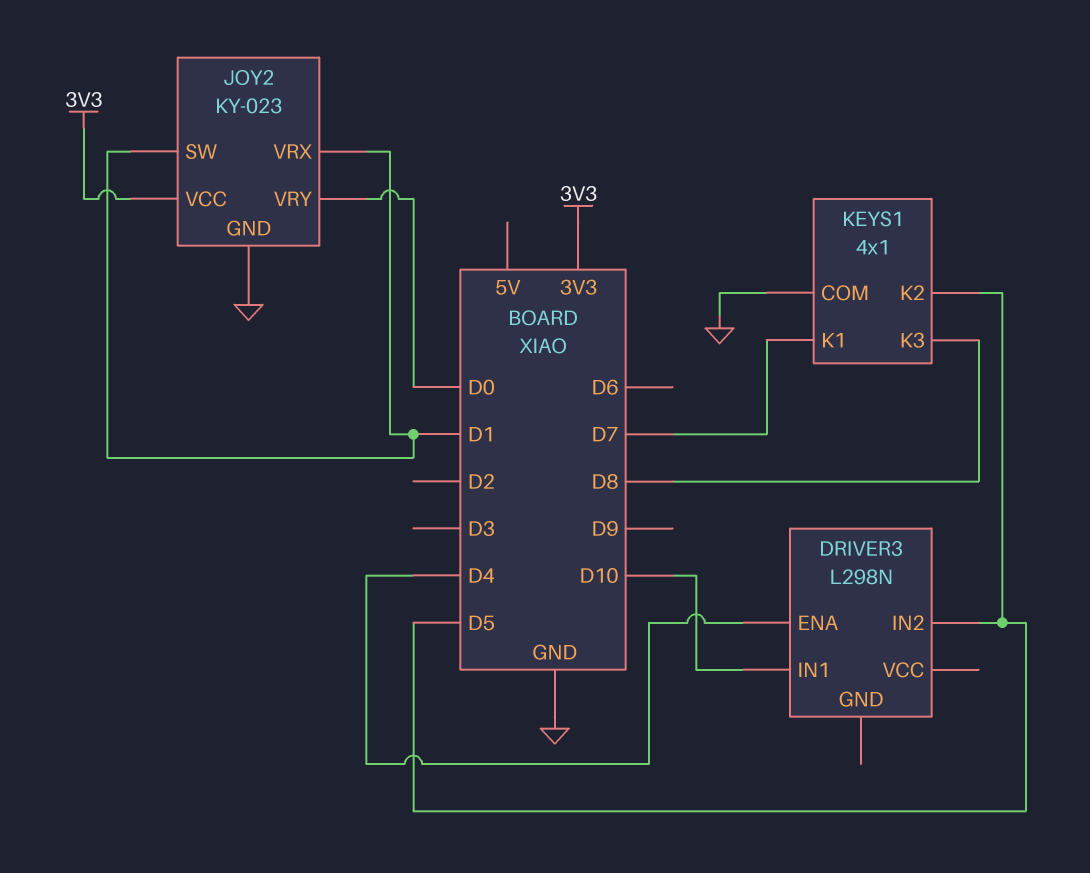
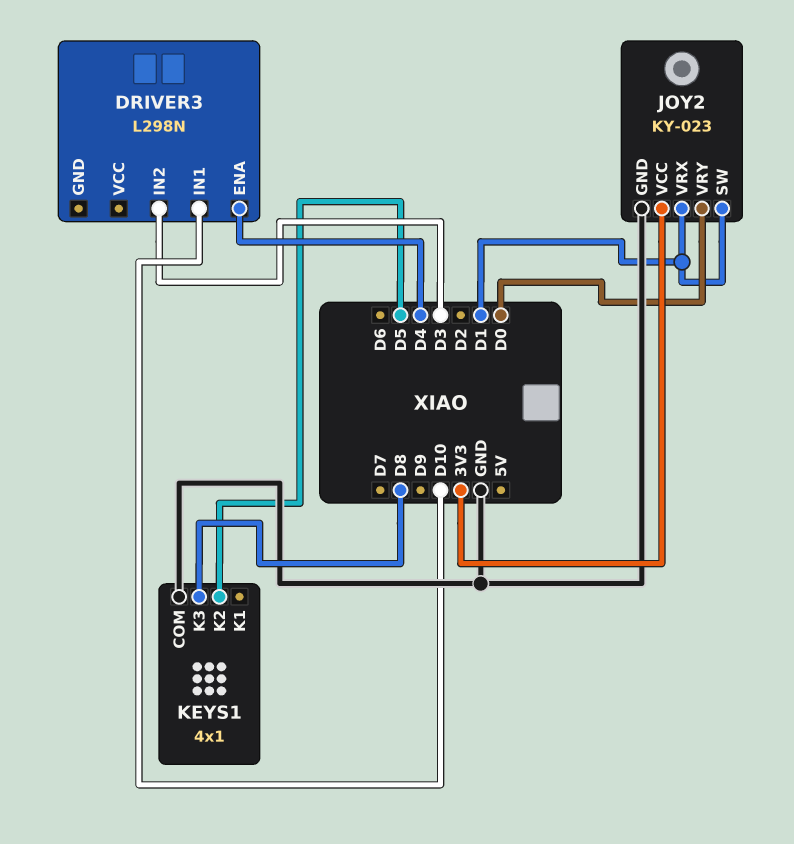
DRIVER3 pin IN2: D5 -> D3
KEYS1 pin K1: D7 -> none

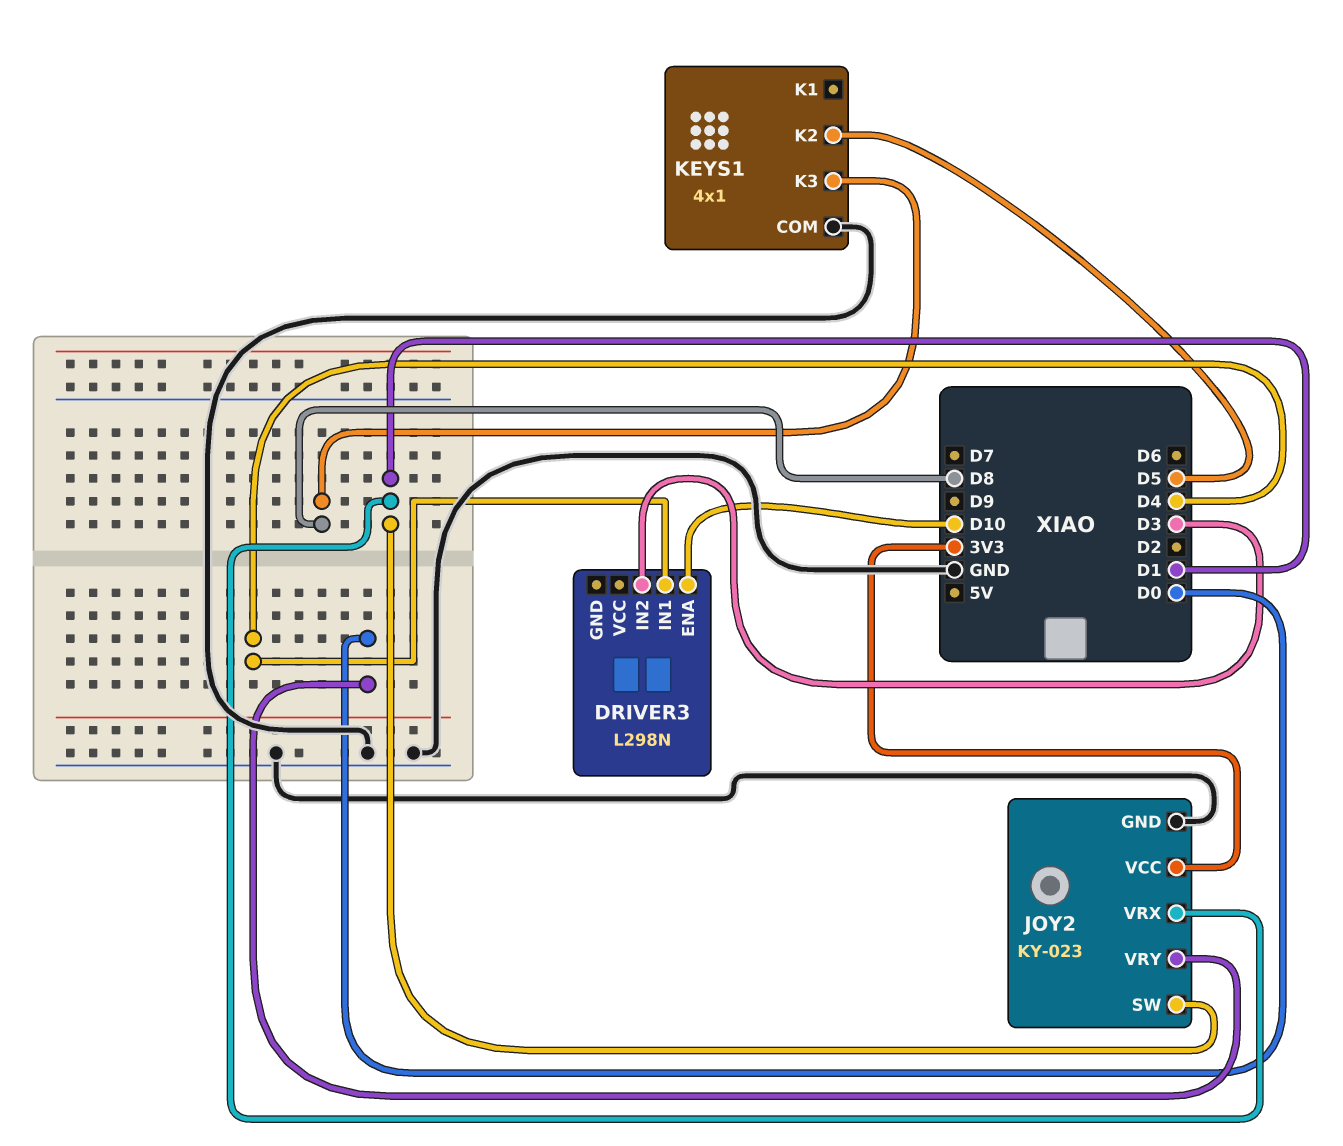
DRIVER3 pin ENA: D4 -> D10
DRIVER3 pin IN1: D10 -> D4

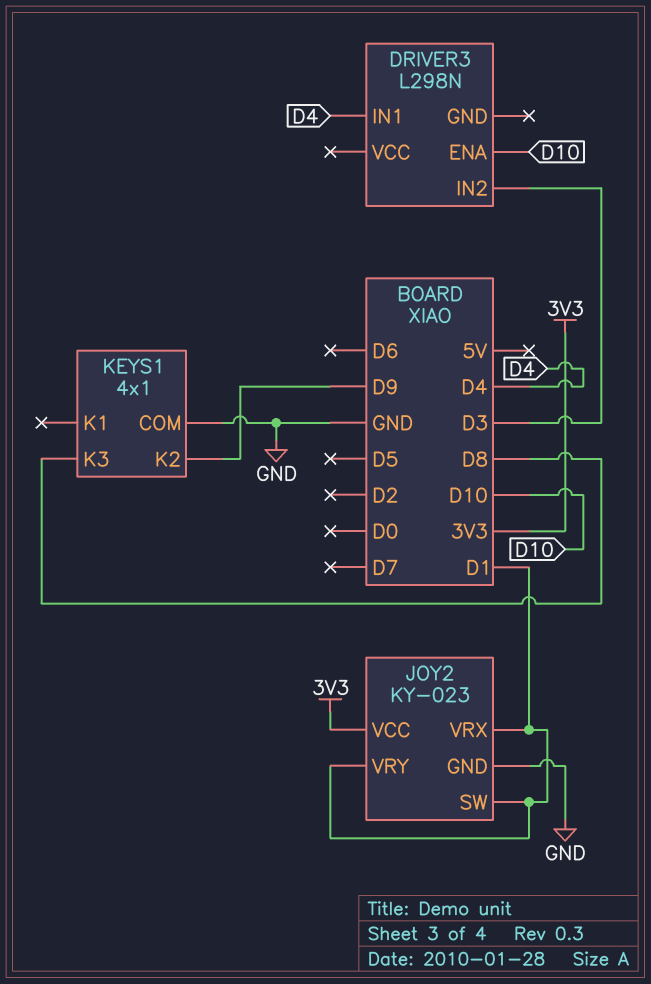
JOY2 pin VRY: D0 -> D1
KEYS1 pin K2: D5 -> D9

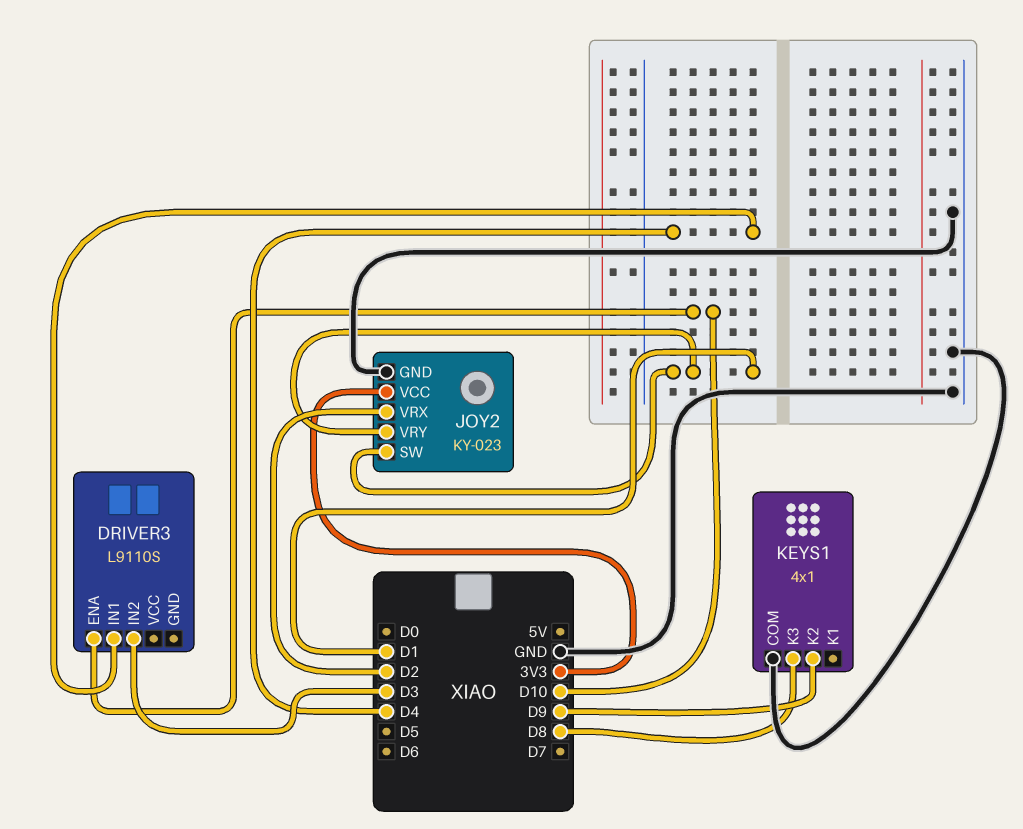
DRIVER3: L298N -> L9110S
JOY2 pin VRX: D1 -> D2

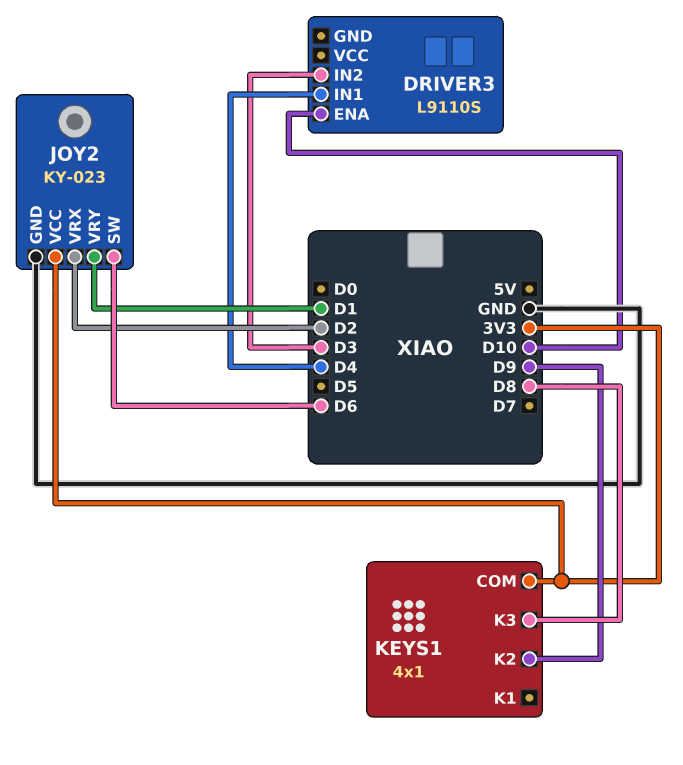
JOY2 pin SW: D1 -> D6
KEYS1 pin COM: GND -> 3V3

